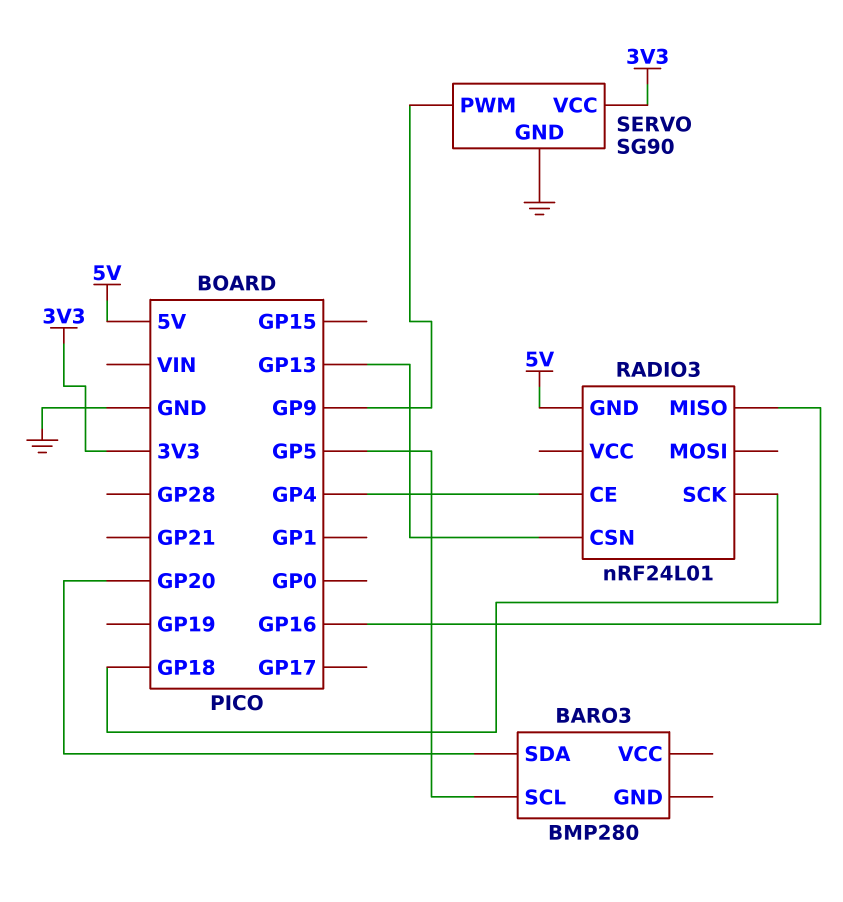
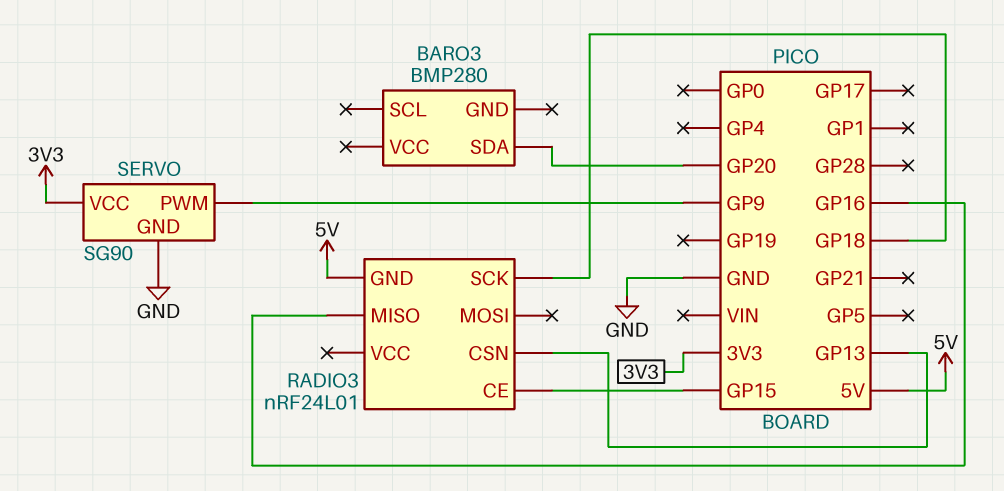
BARO3 pin SCL: GP5 -> none
RADIO3 pin CE: GP4 -> GP15

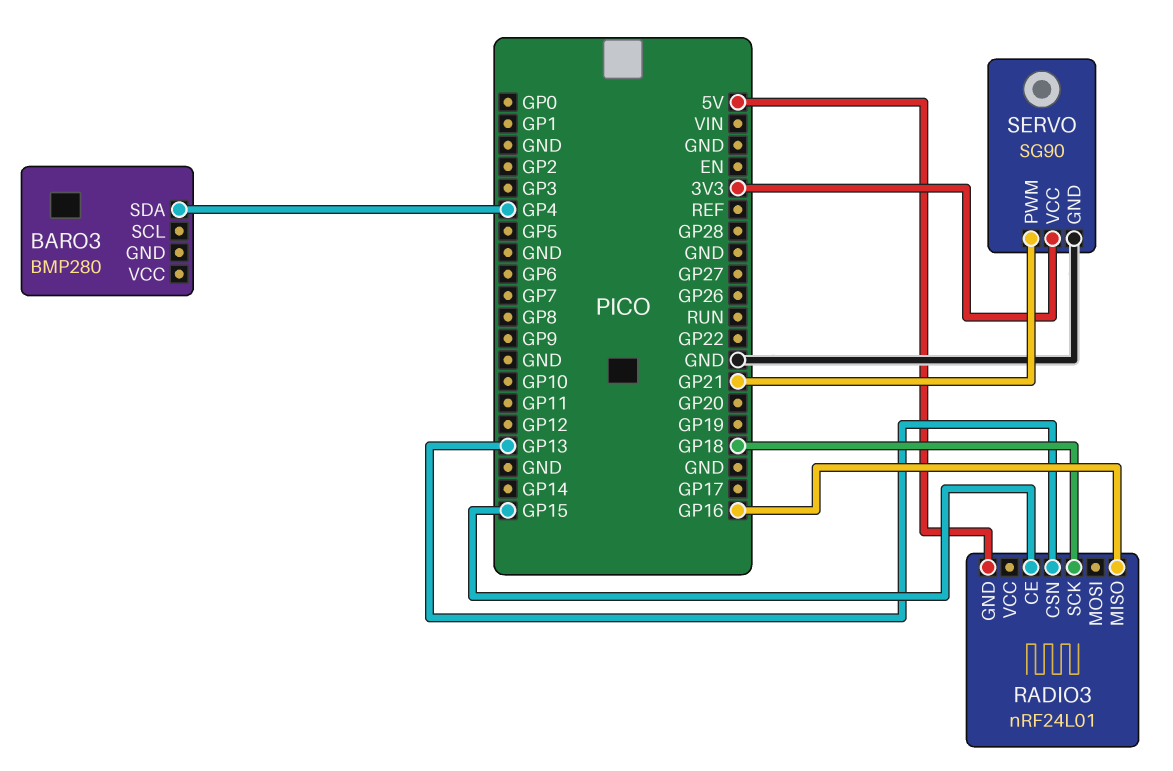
BARO3 pin SDA: GP20 -> GP4
SERVO pin PWM: GP9 -> GP21

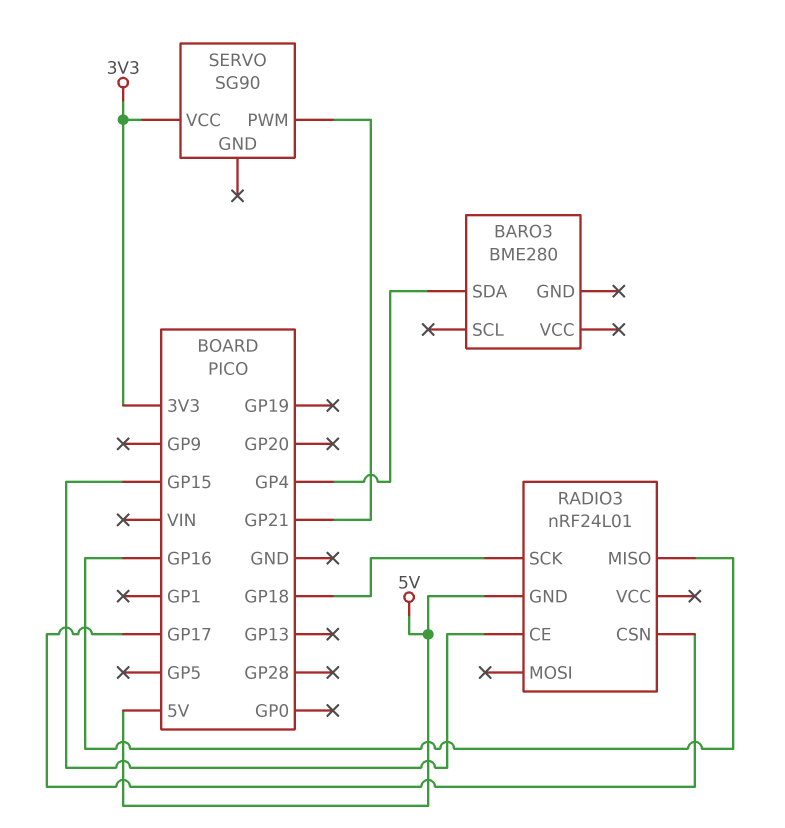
BARO3: BMP280 -> BME280
RADIO3 pin CSN: GP13 -> GP17
SERVO pin GND: GND -> none

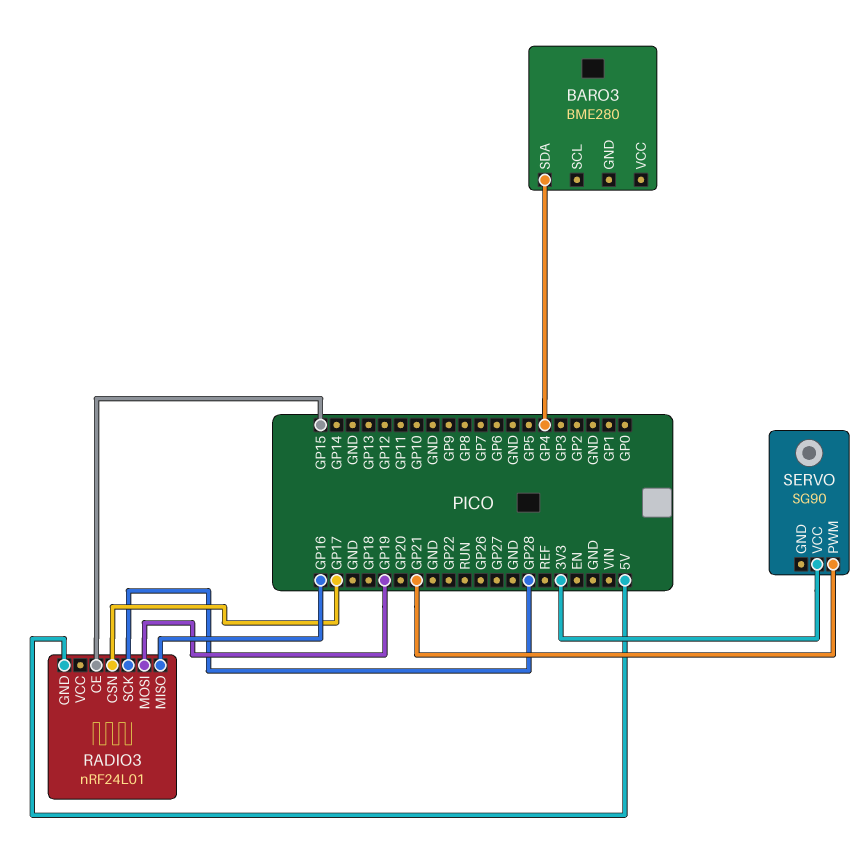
RADIO3 pin MOSI: none -> GP19
RADIO3 pin SCK: GP18 -> GP28

